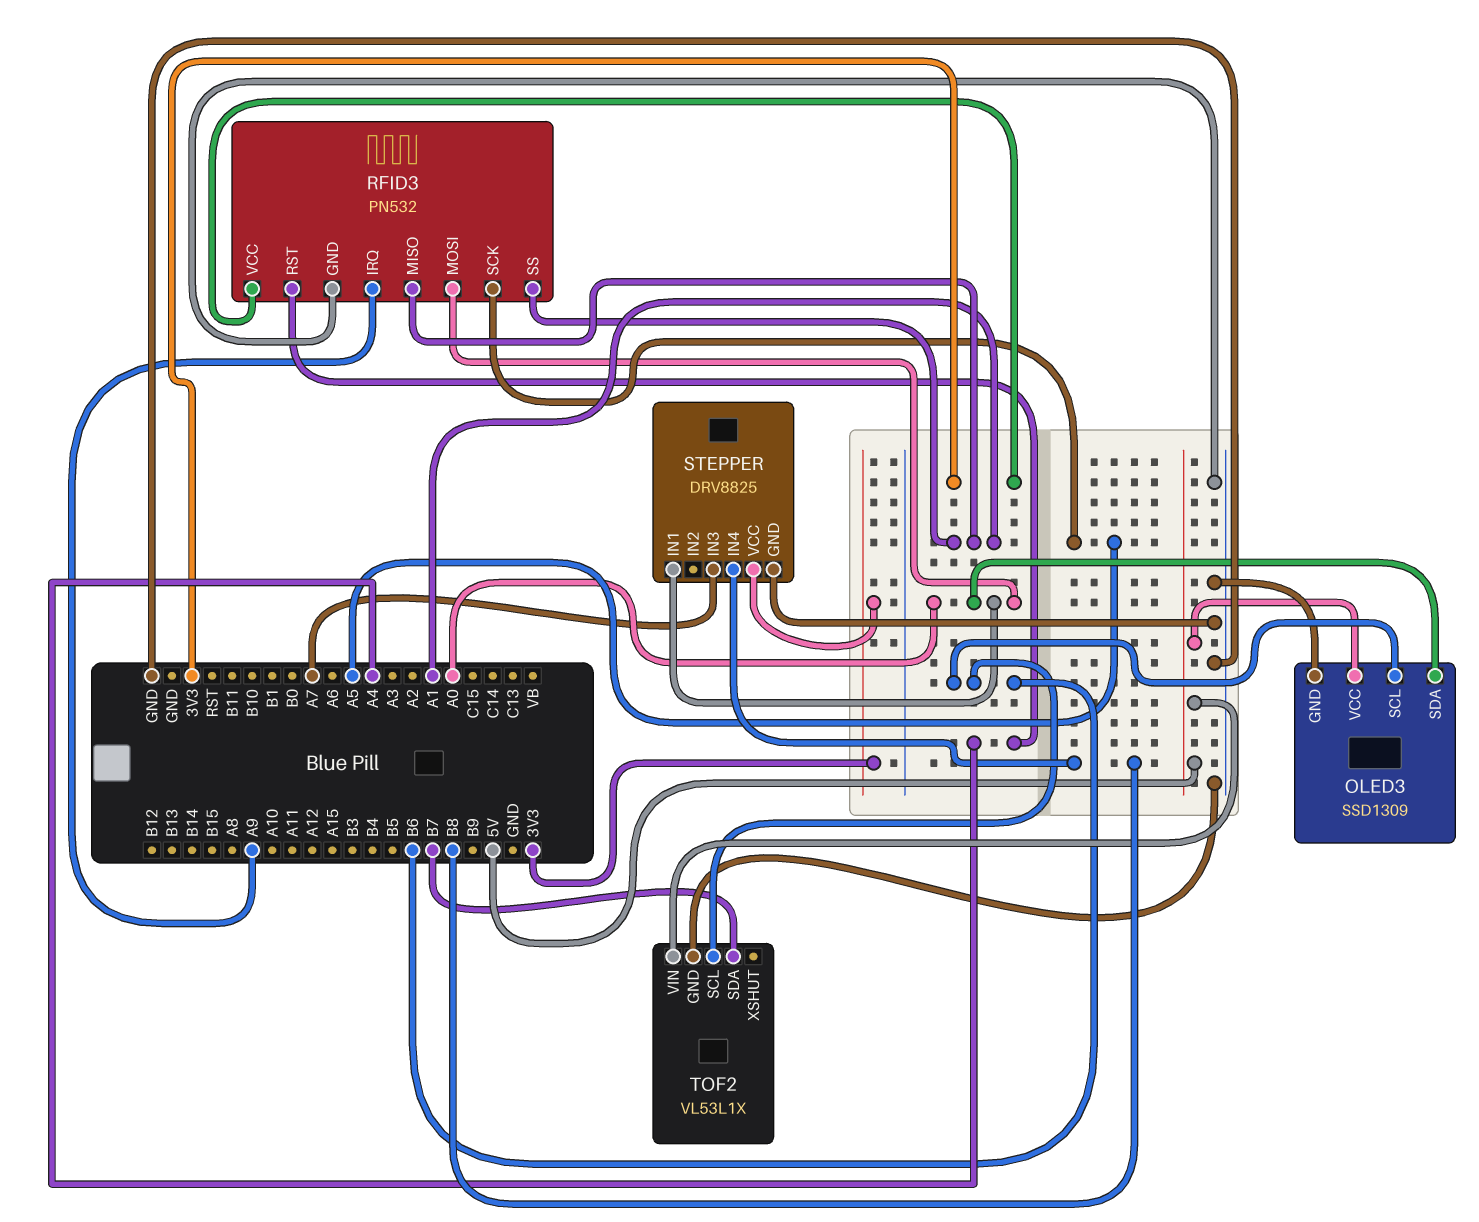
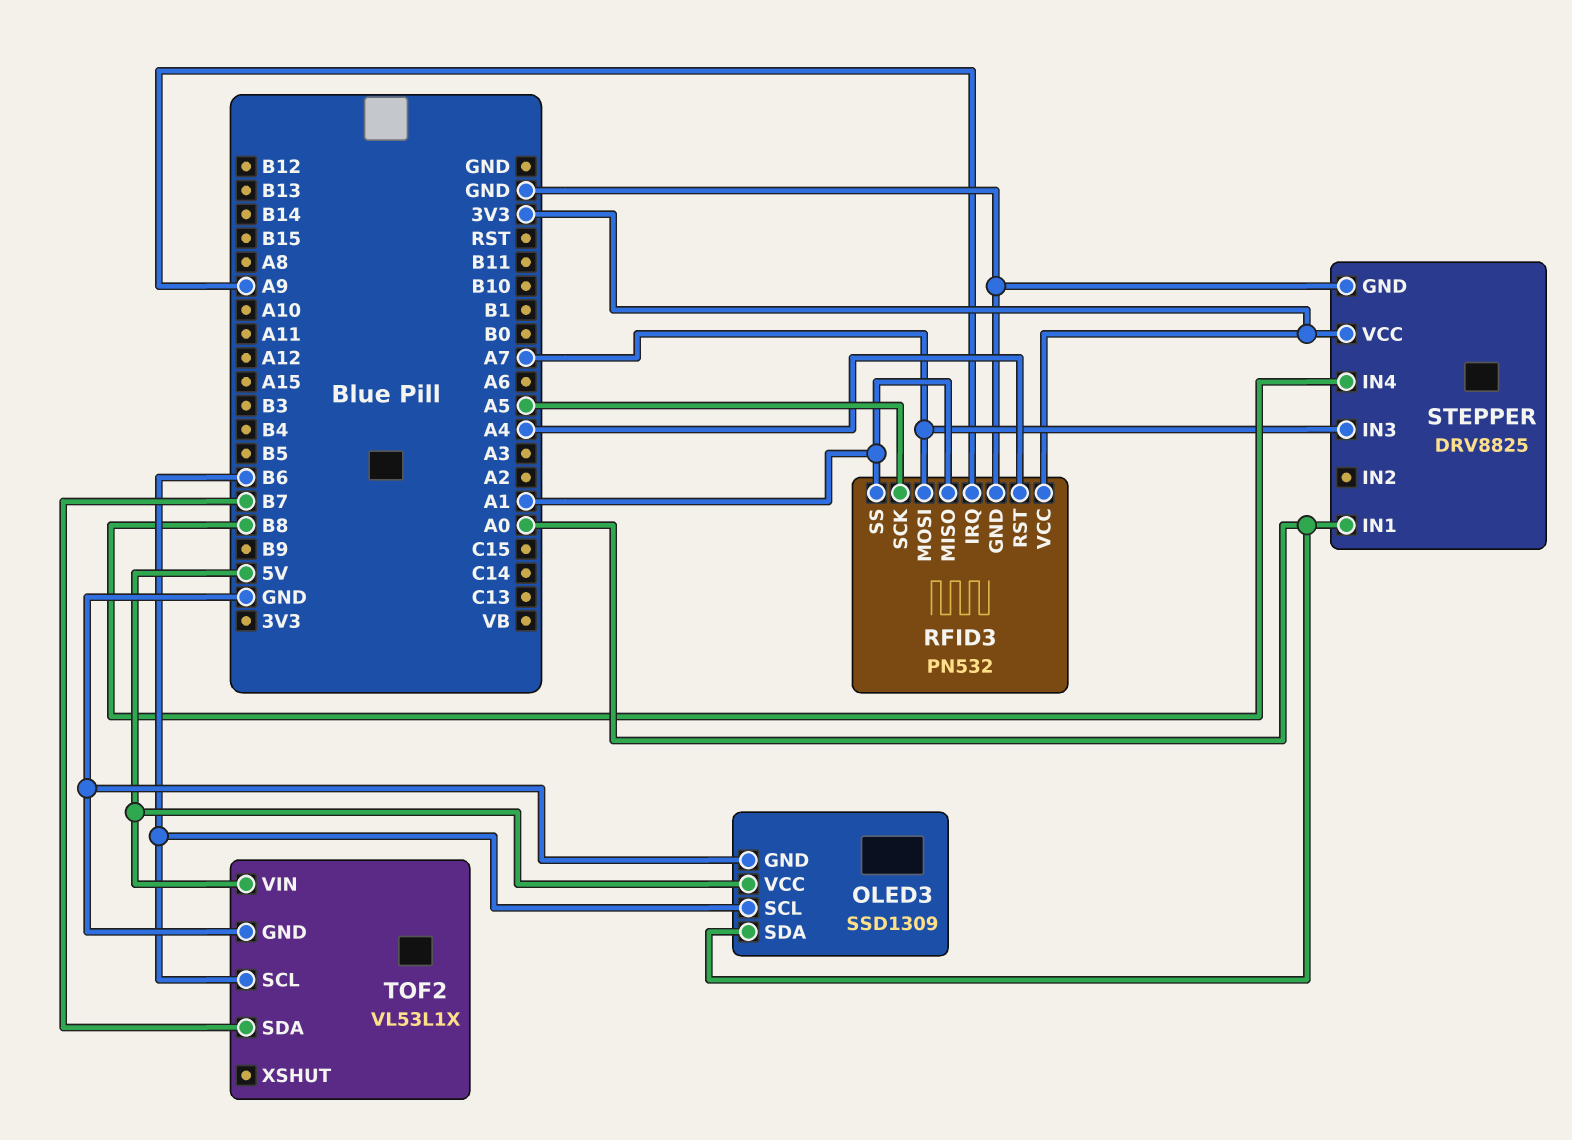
RFID3 pin MOSI: A0 -> A7

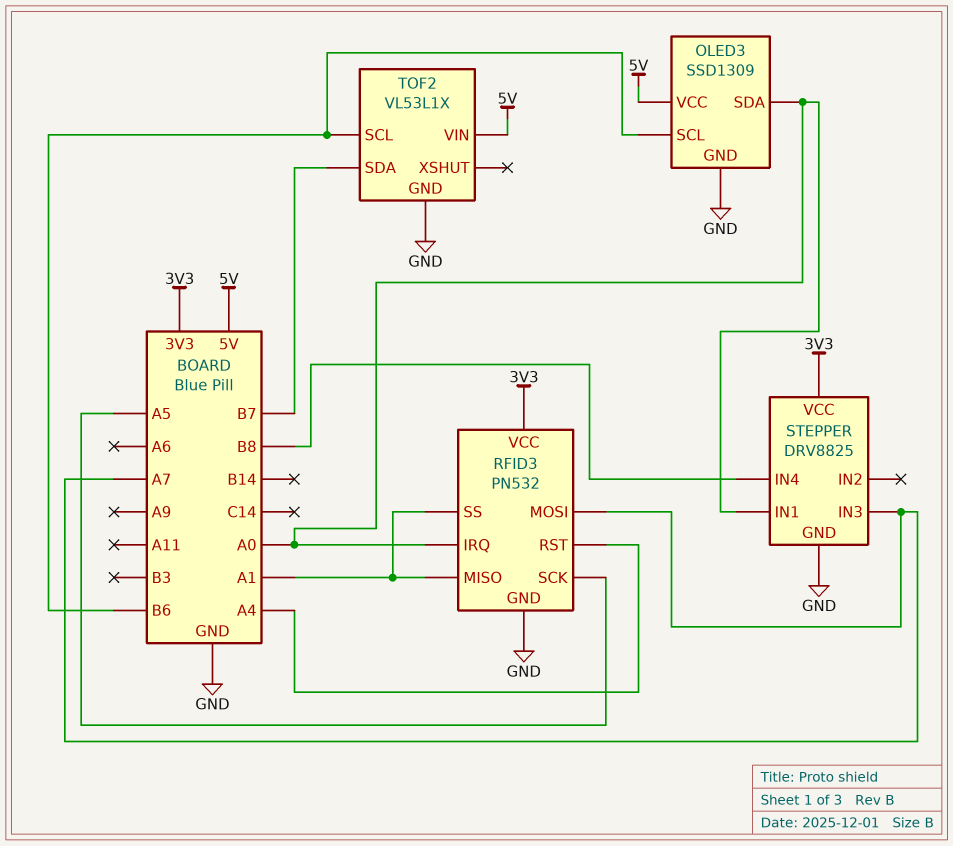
RFID3 pin IRQ: A9 -> A0

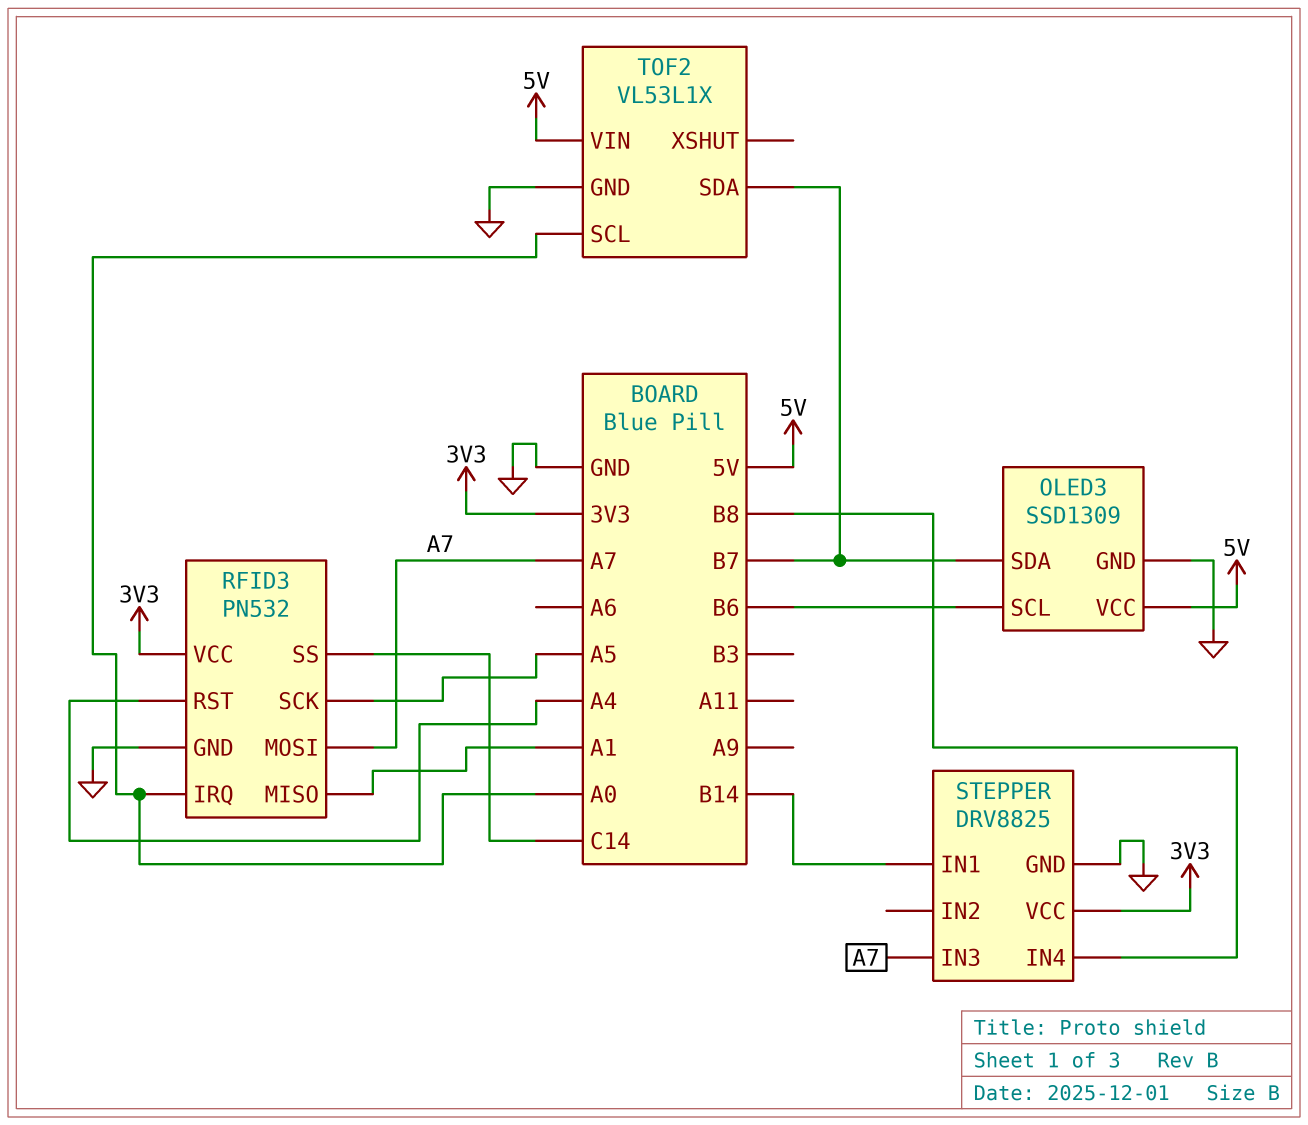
OLED3 pin SDA: A0 -> B7
RFID3 pin SS: A1 -> C14
STEPPER pin IN1: A0 -> B14
TOF2 pin SCL: B6 -> A0

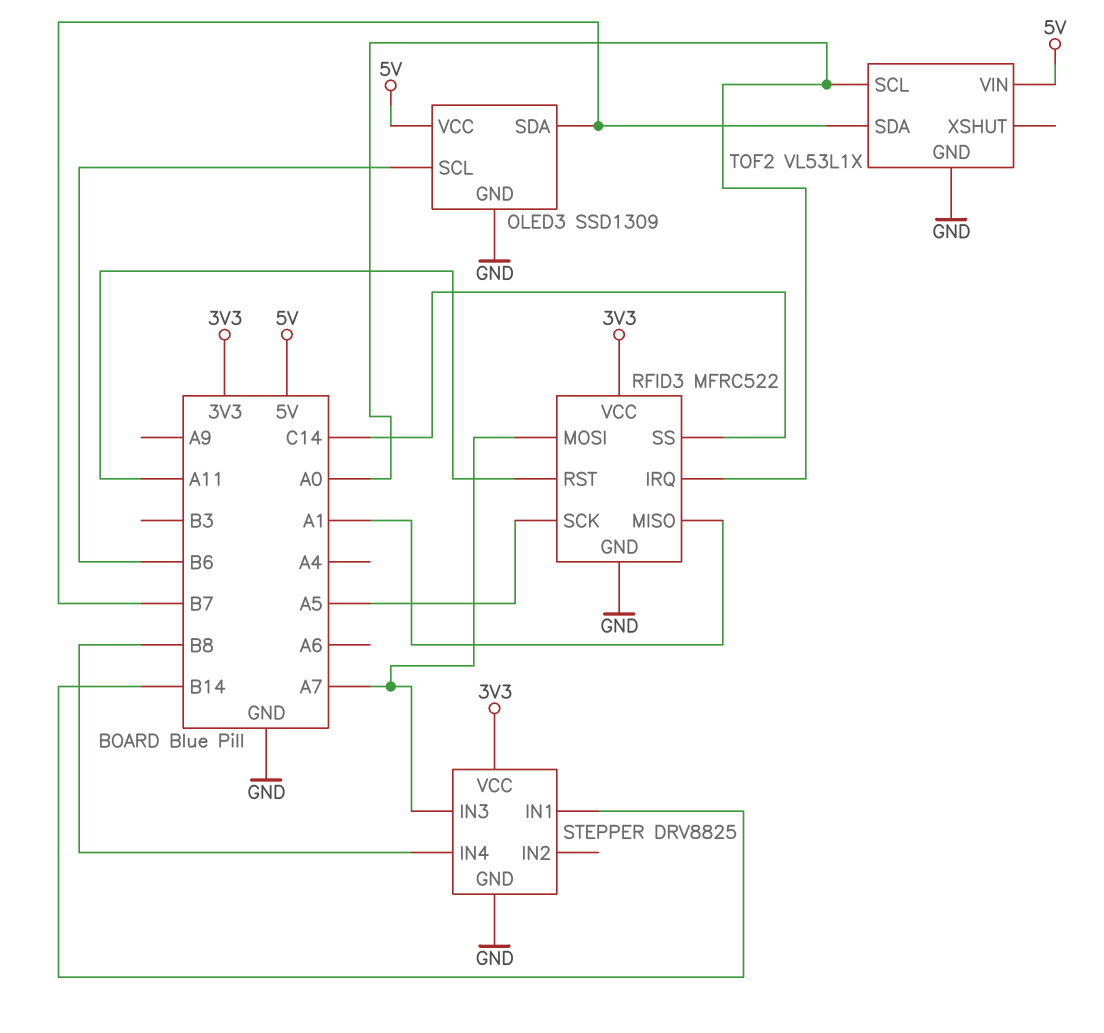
RFID3: PN532 -> MFRC522
RFID3 pin RST: A4 -> A11

